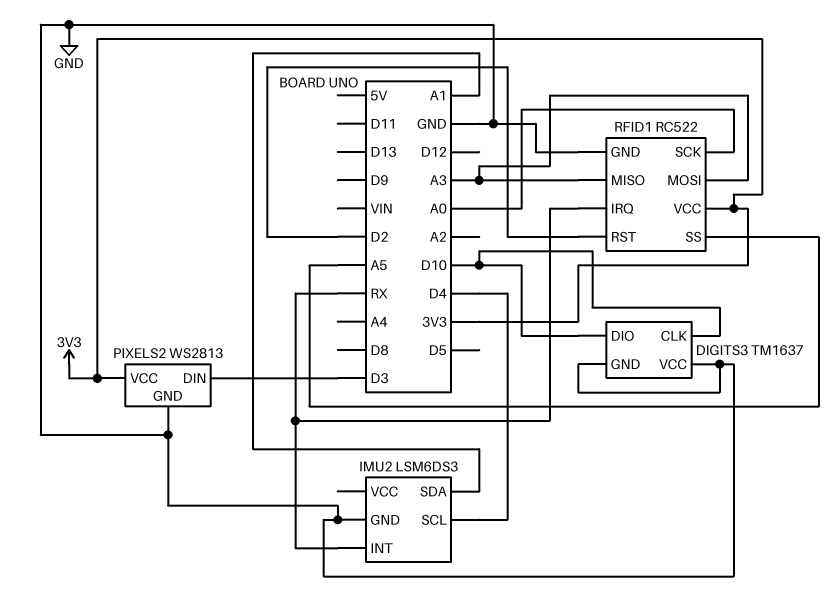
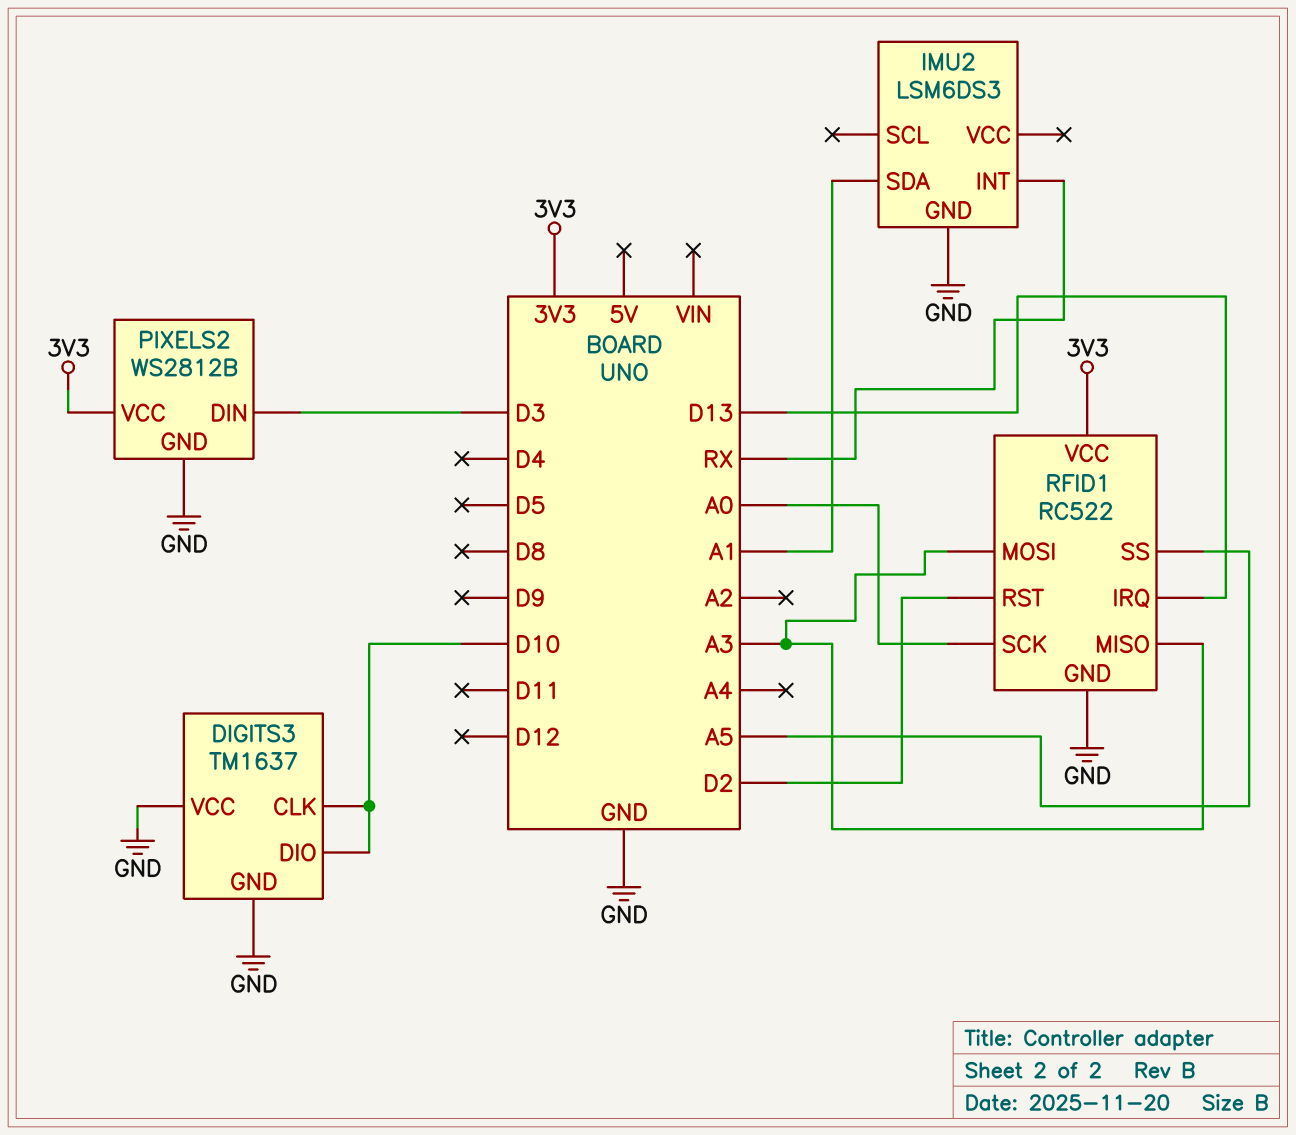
IMU2 pin SCL: D4 -> none
PIXELS2: WS2813 -> WS2812B
RFID1 pin IRQ: RX -> D13

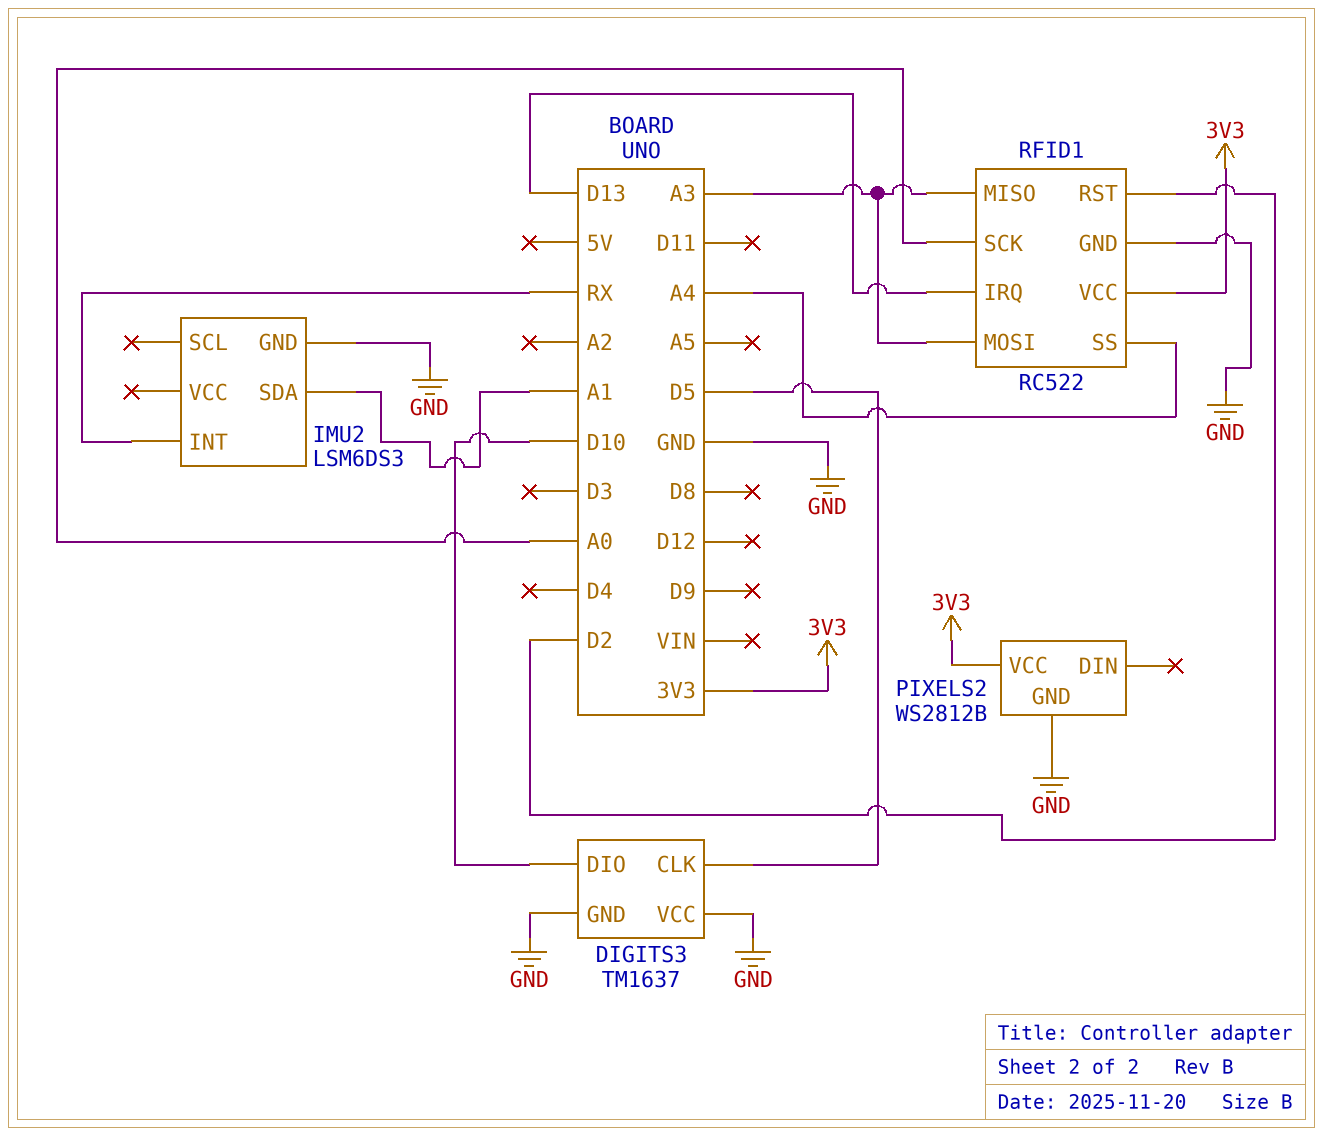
DIGITS3 pin CLK: D10 -> D5
PIXELS2 pin DIN: D3 -> none
RFID1 pin SS: A5 -> A4

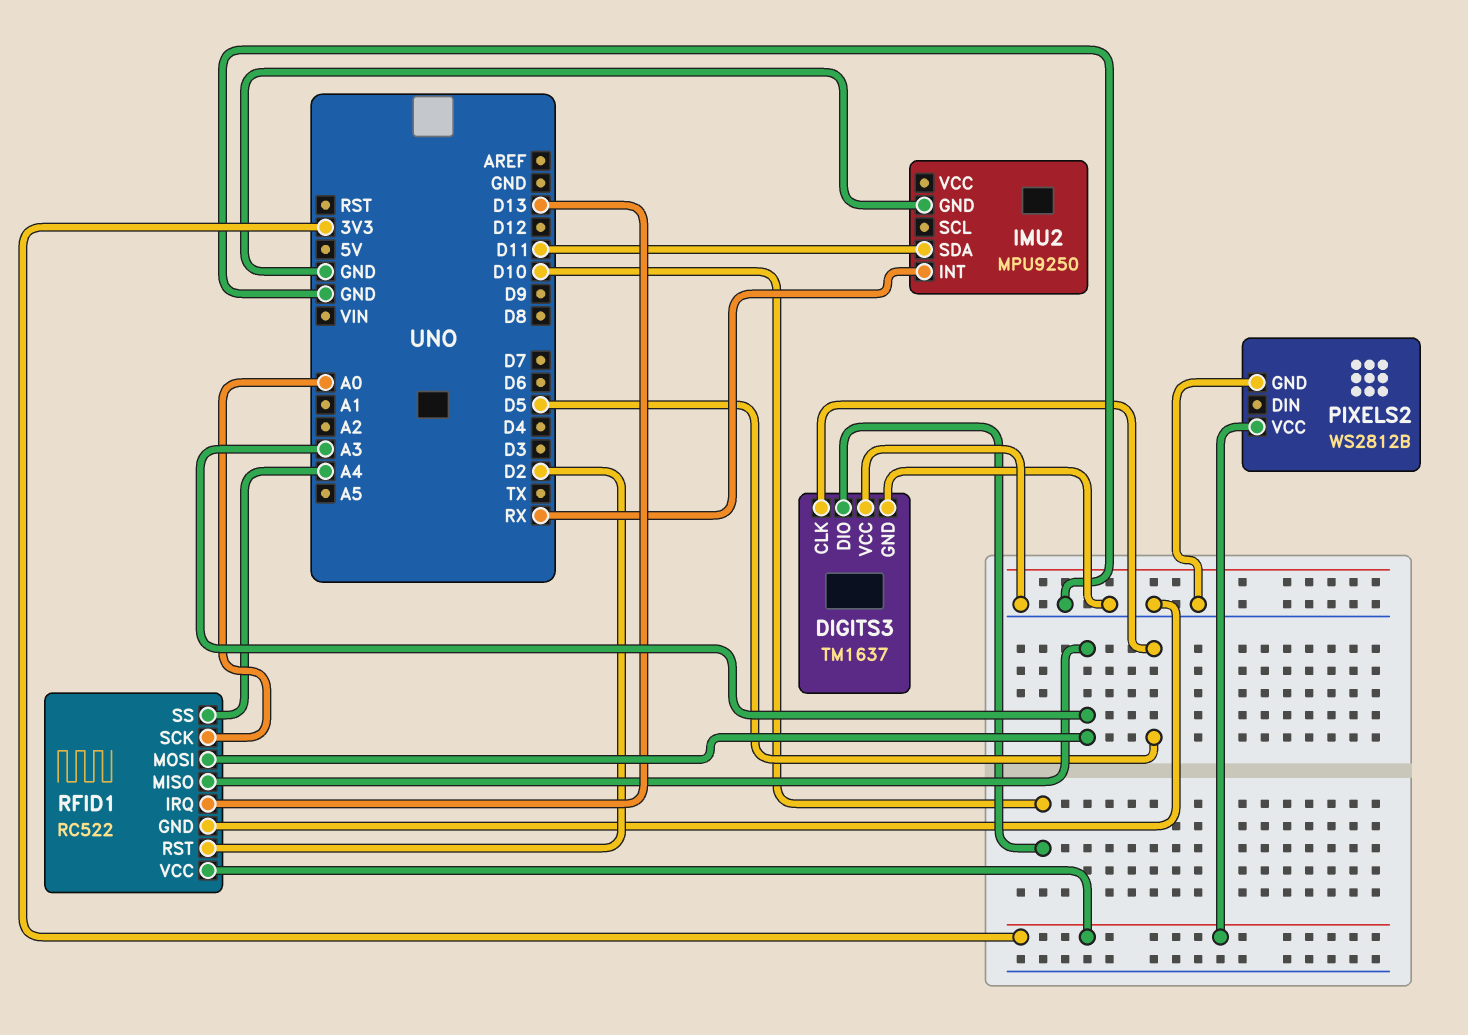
IMU2: LSM6DS3 -> MPU9250
IMU2 pin SDA: A1 -> D11

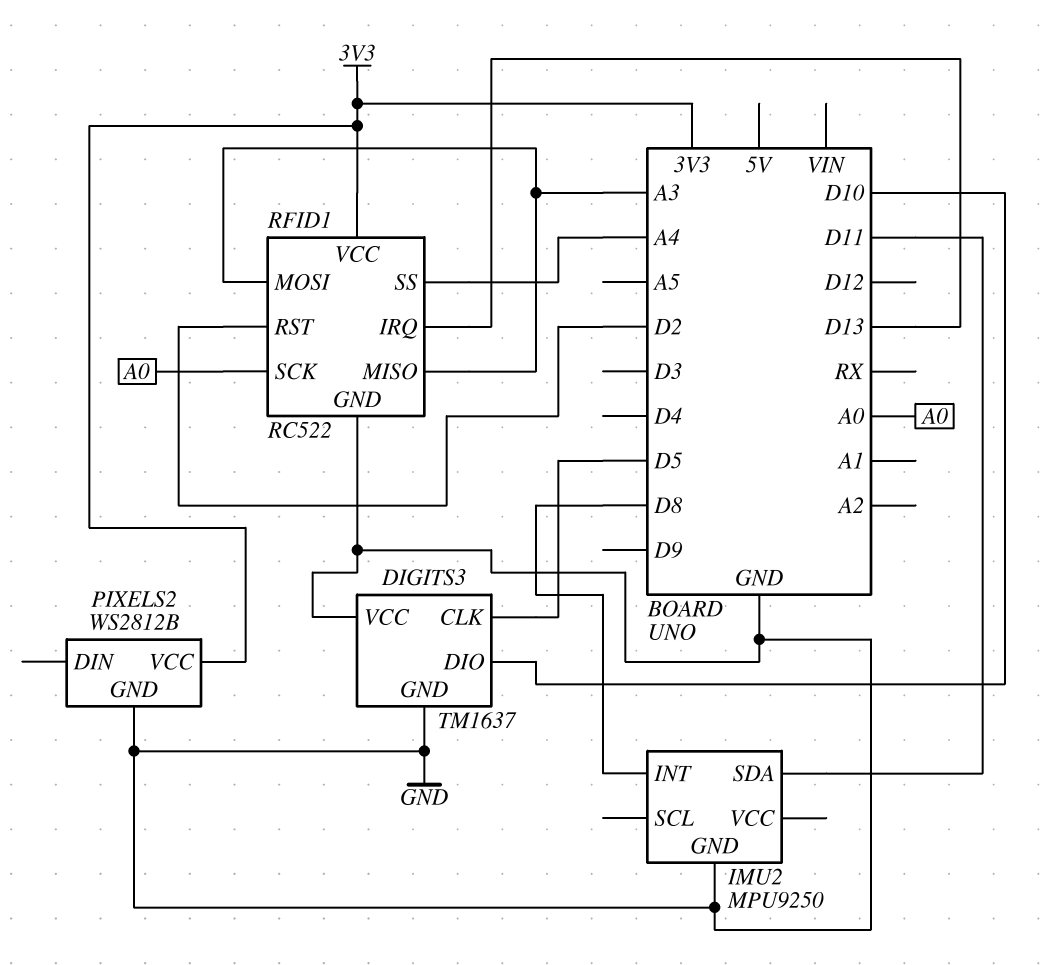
IMU2 pin INT: RX -> D8

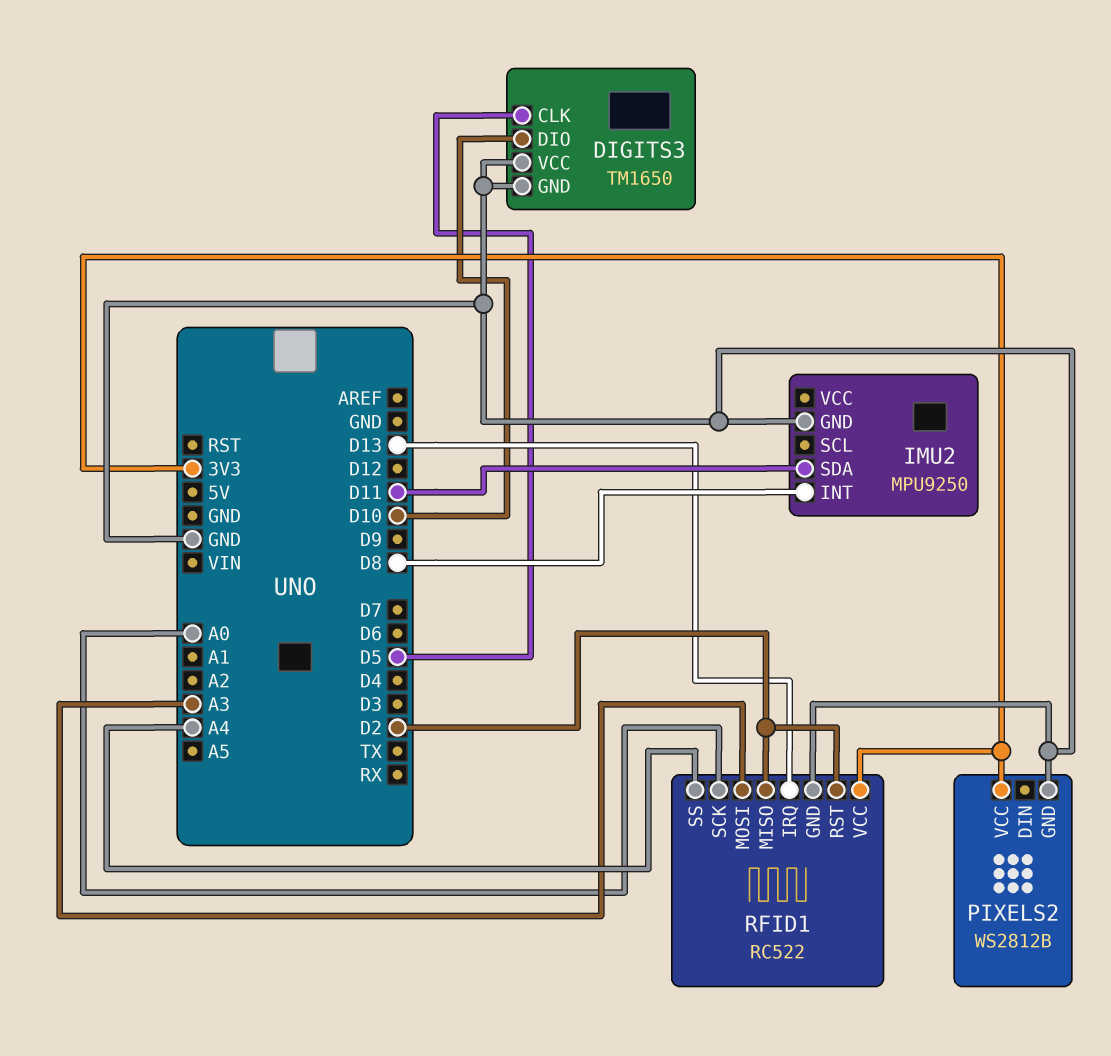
DIGITS3: TM1637 -> TM1650
RFID1 pin MISO: A3 -> D2

